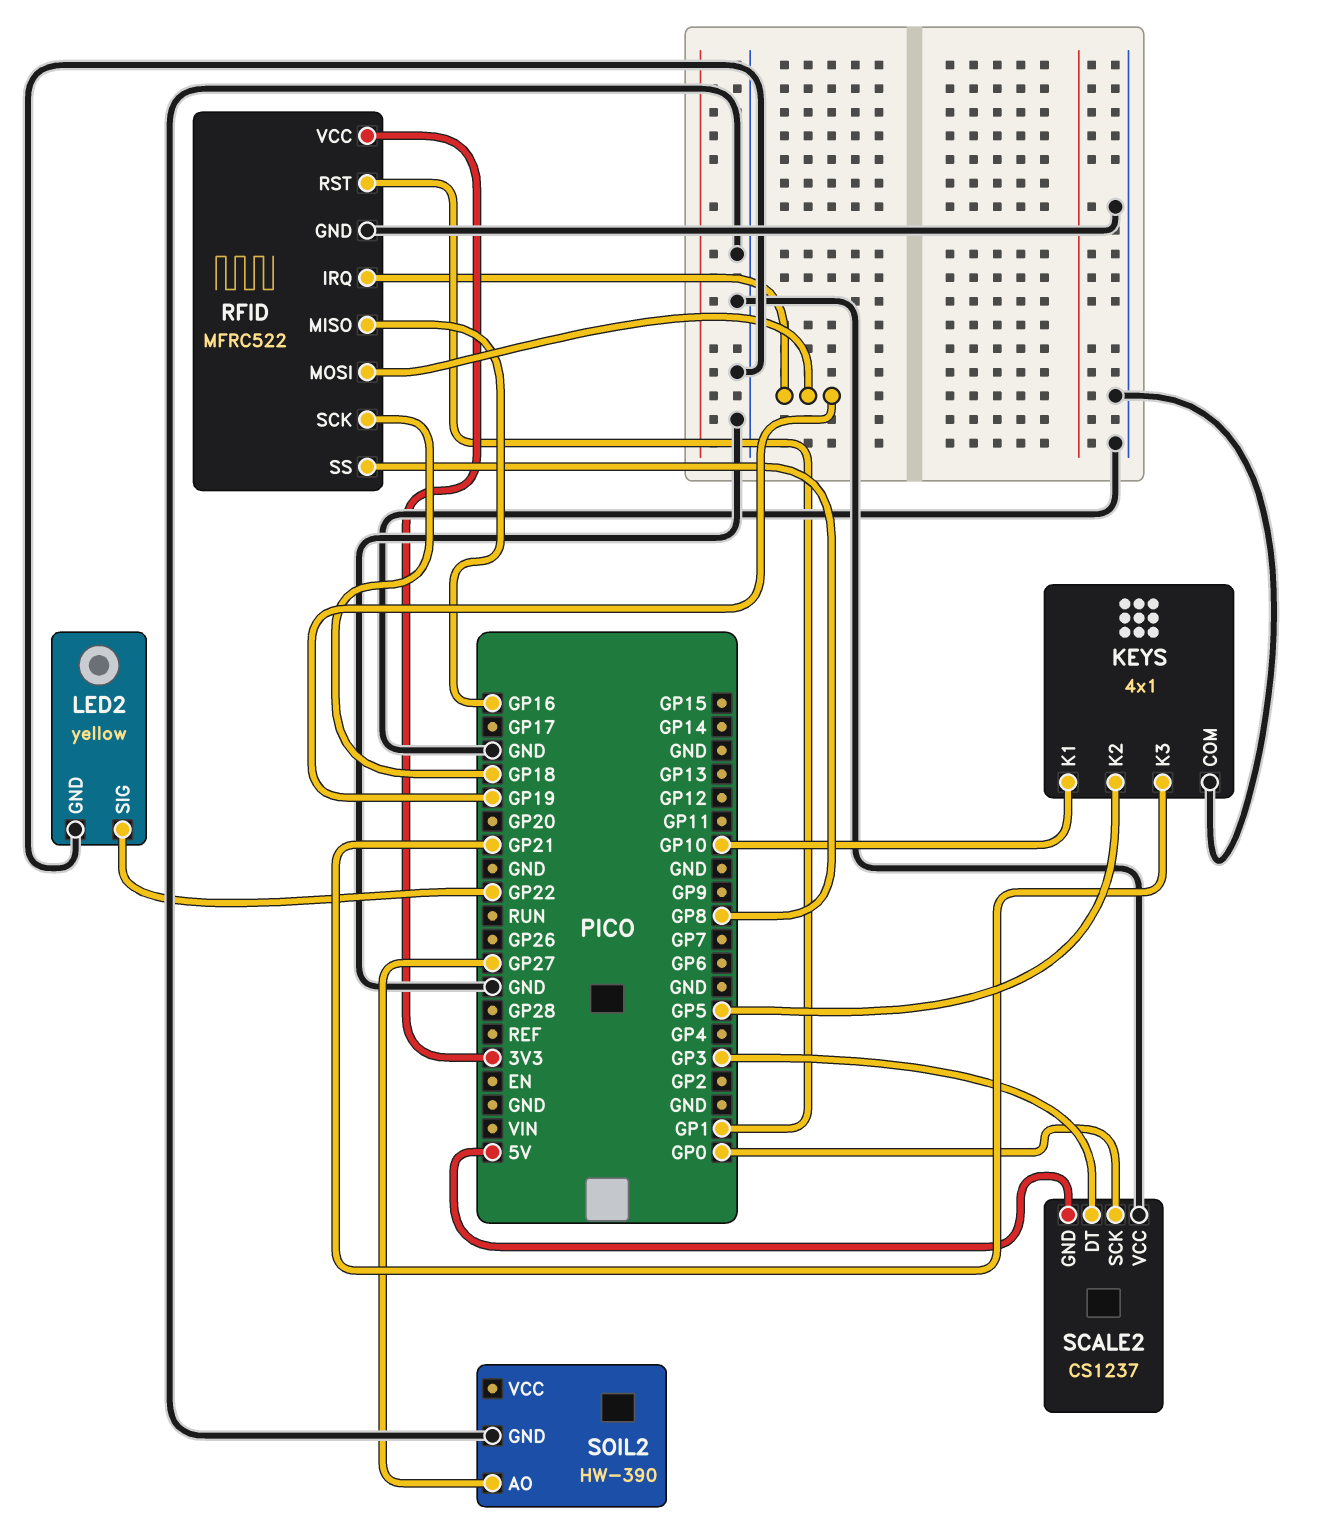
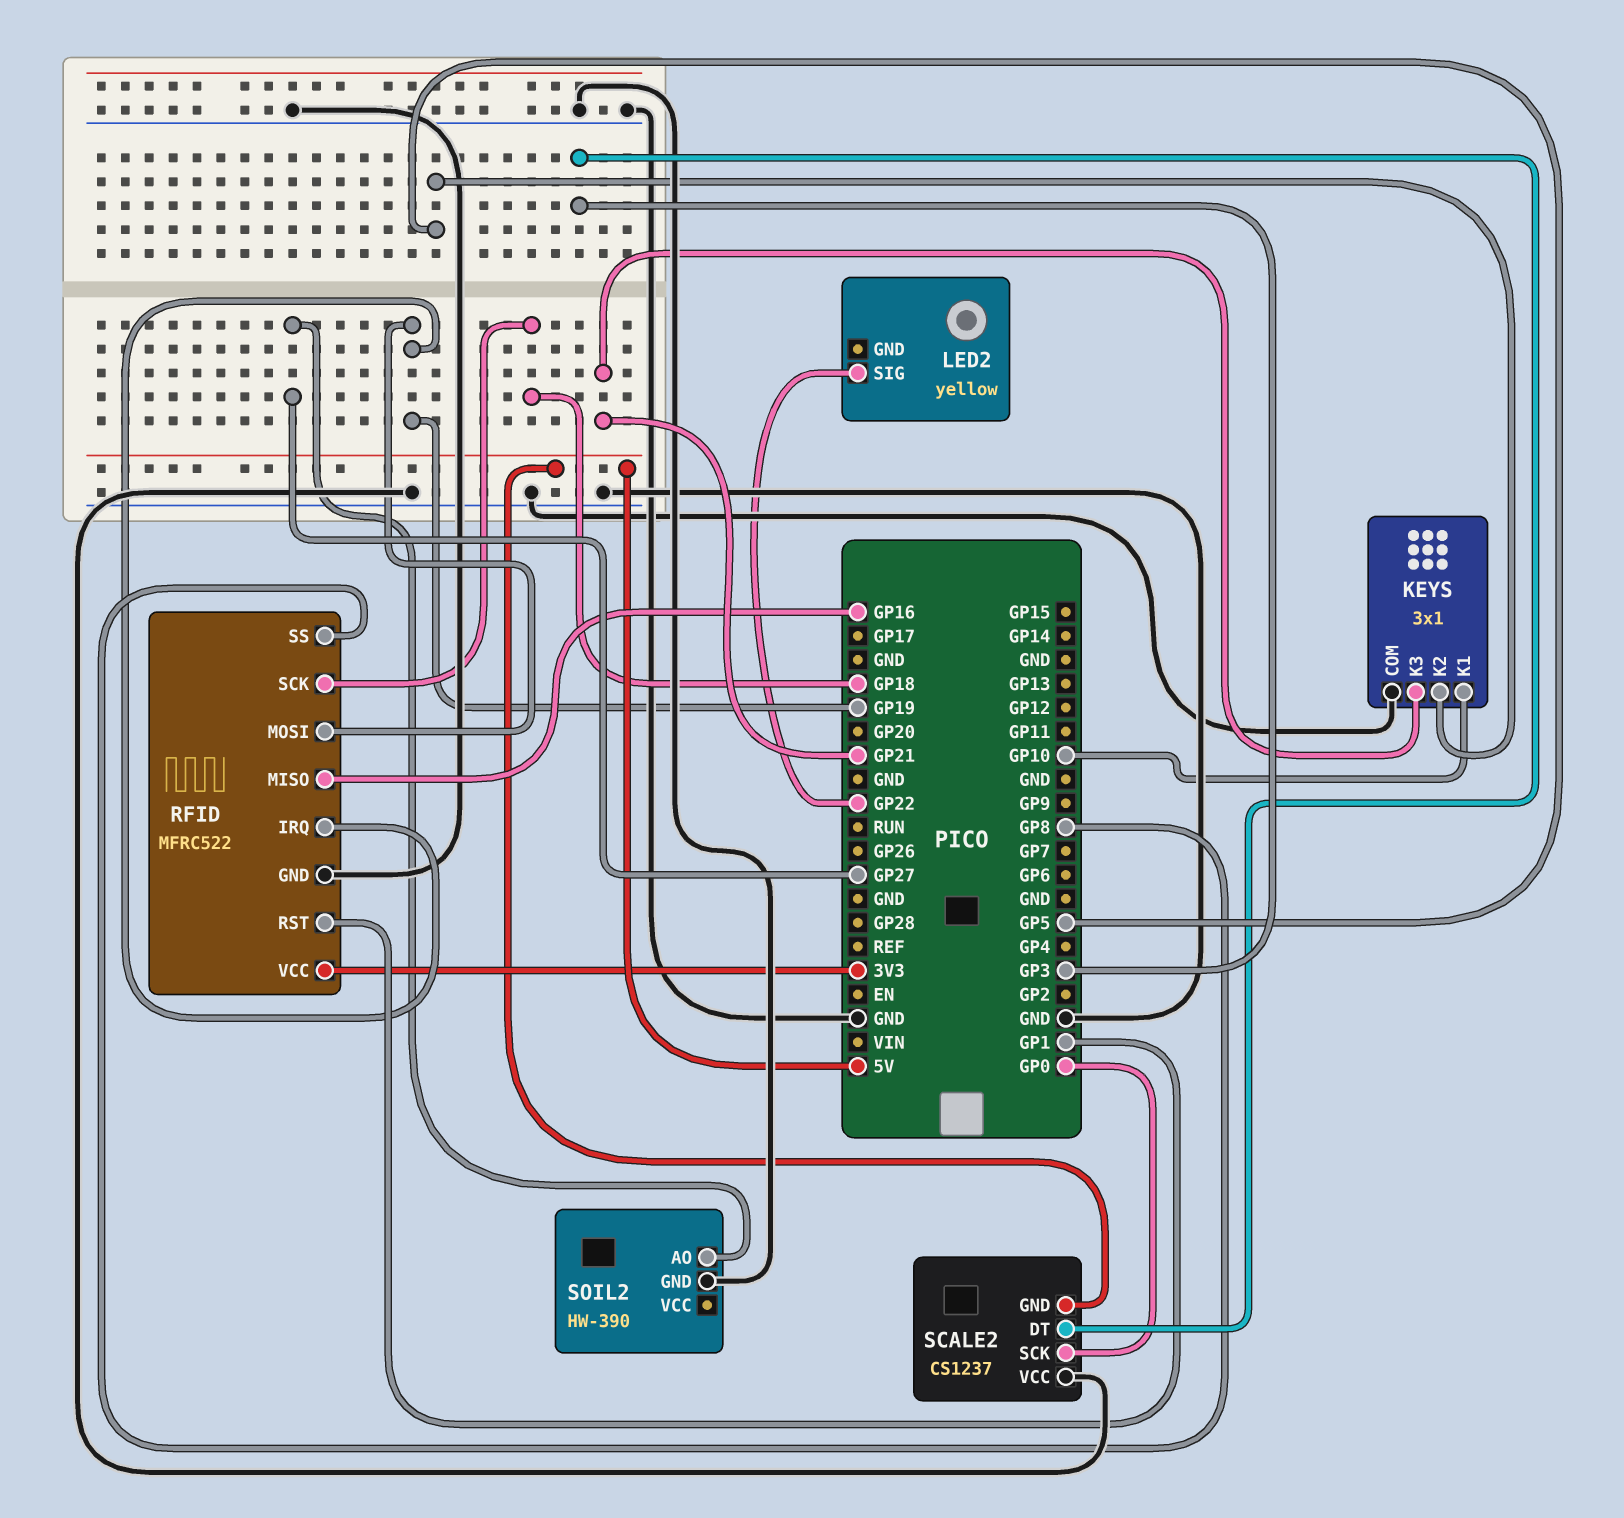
KEYS: 4x1 -> 3x1
LED2 pin GND: GND -> none

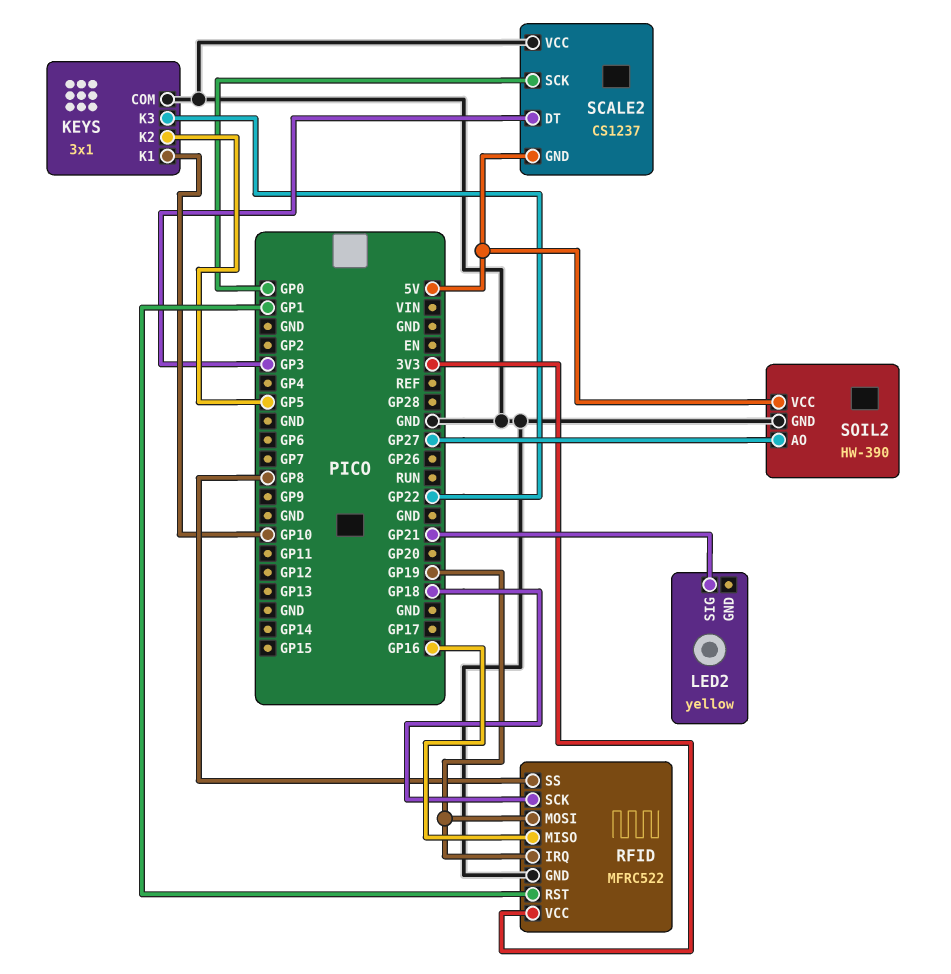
KEYS pin K3: GP21 -> GP22
LED2 pin SIG: GP22 -> GP21
SOIL2 pin VCC: none -> 5V

